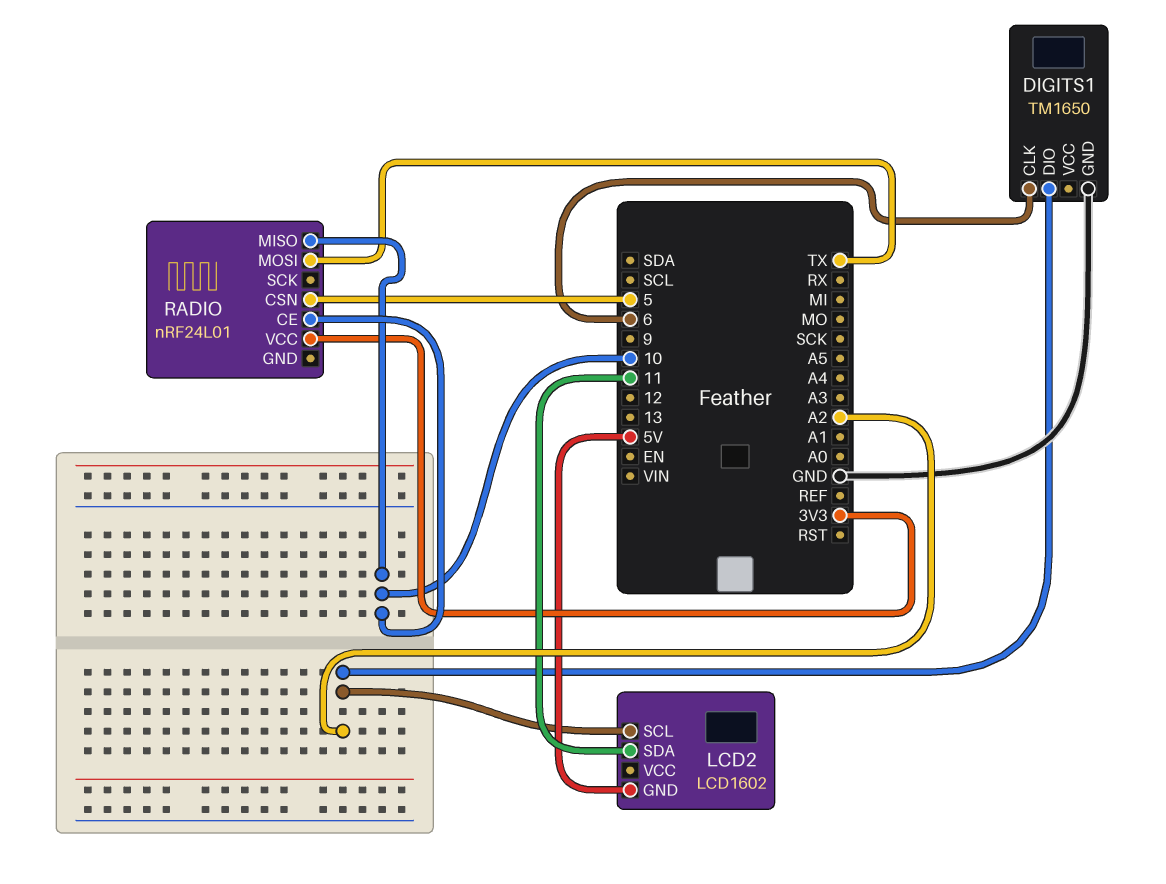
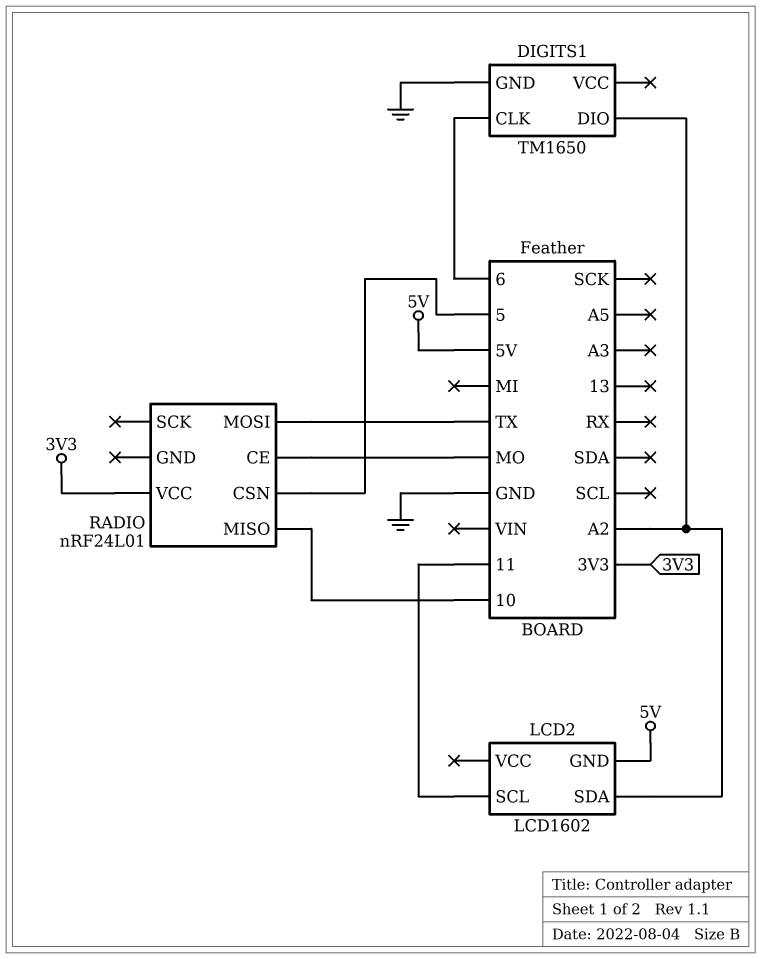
LCD2 pin SCL: A2 -> 11
LCD2 pin SDA: 11 -> A2
RADIO pin CE: 10 -> MO

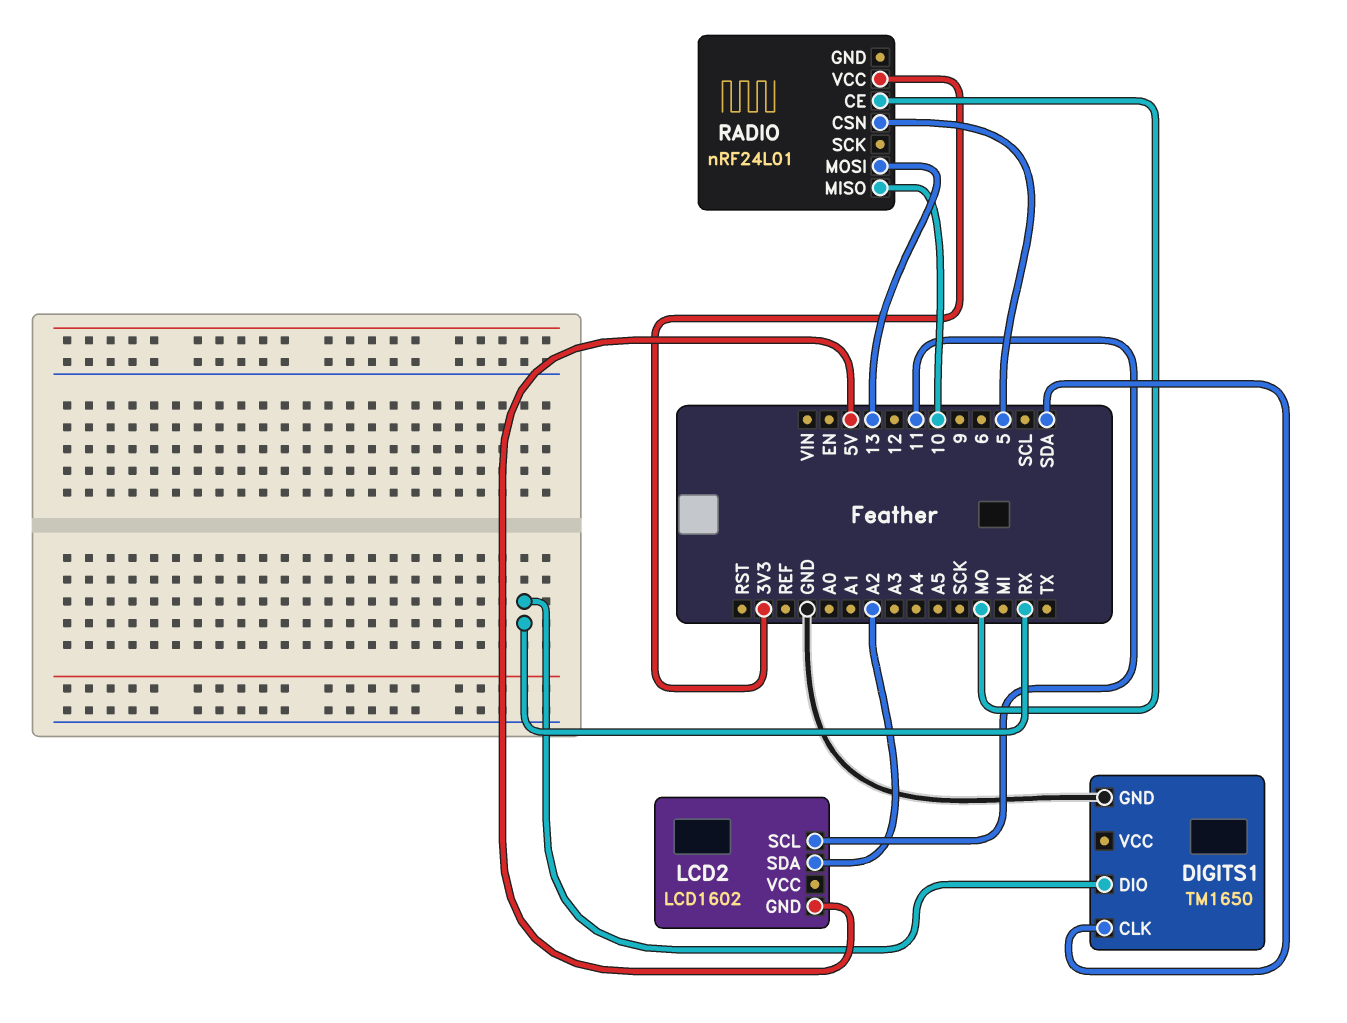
DIGITS1 pin CLK: 6 -> SDA
DIGITS1 pin DIO: A2 -> RX
RADIO pin MOSI: TX -> 13

